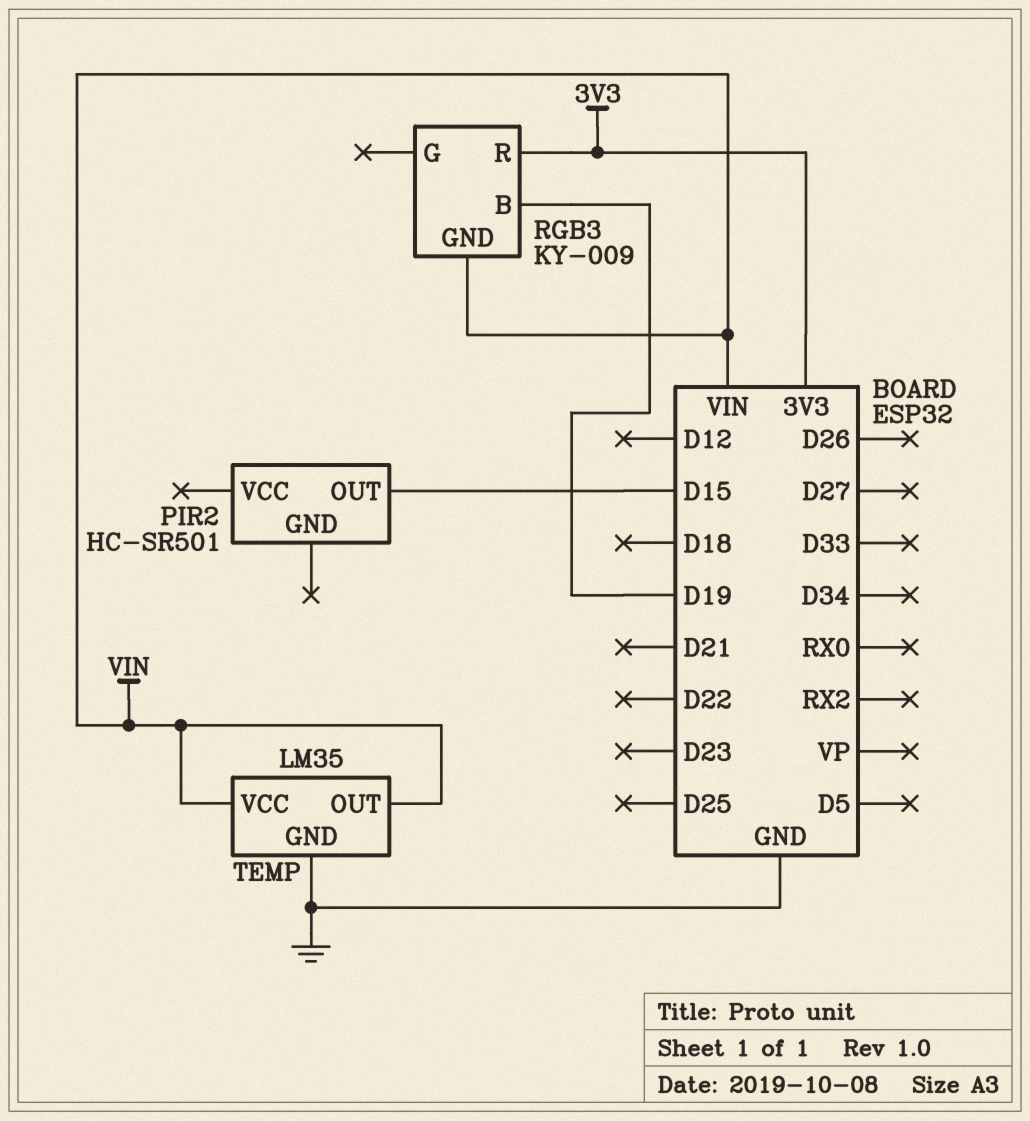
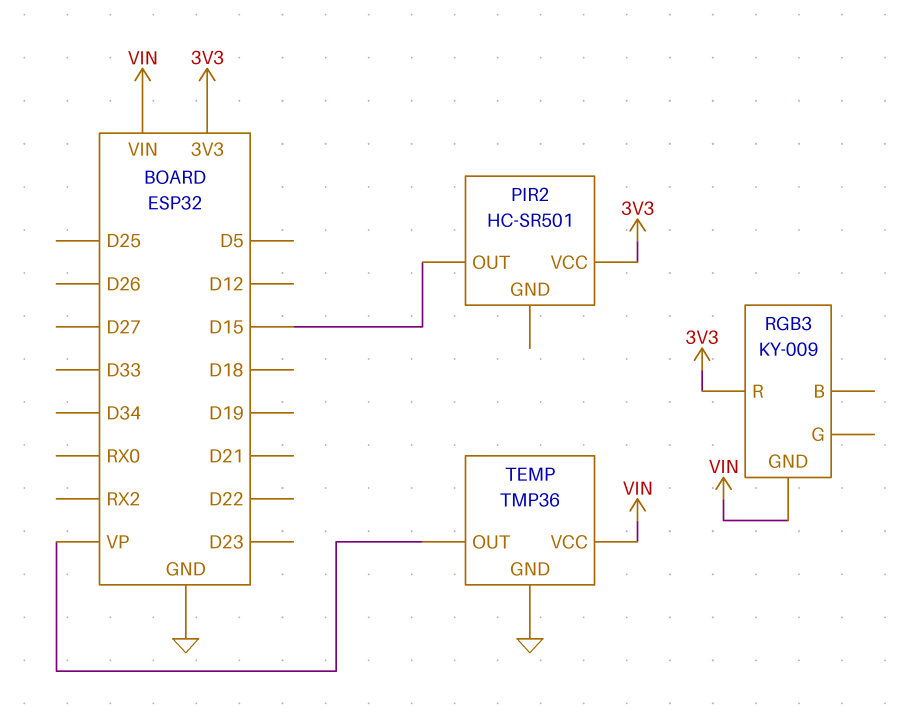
PIR2 pin VCC: none -> 3V3
RGB3 pin B: D19 -> none
TEMP: LM35 -> TMP36
TEMP pin OUT: VIN -> VP

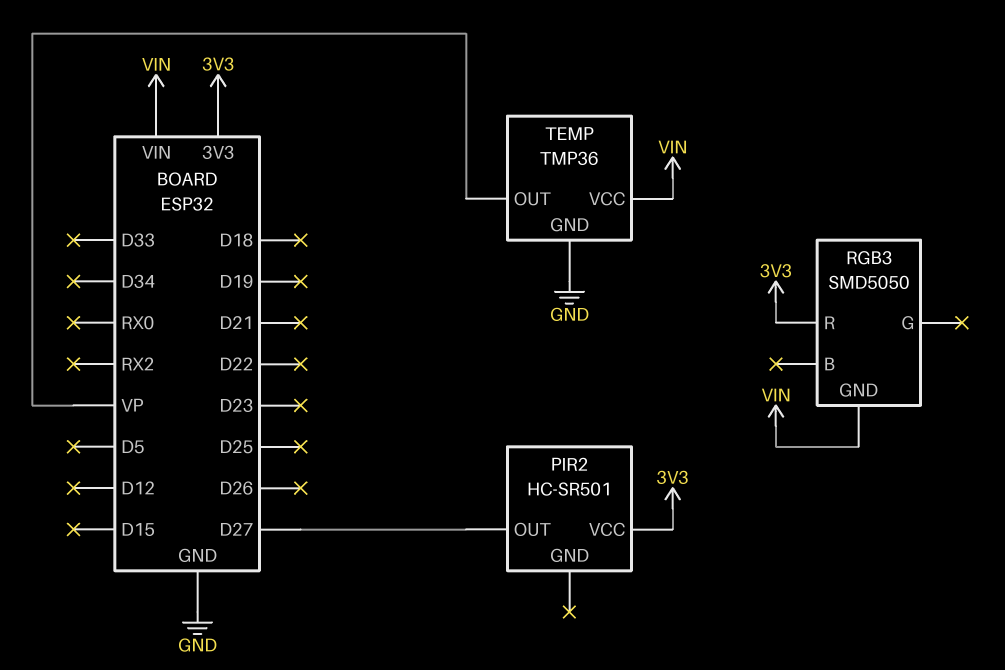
PIR2 pin OUT: D15 -> D27
RGB3: KY-009 -> SMD5050

